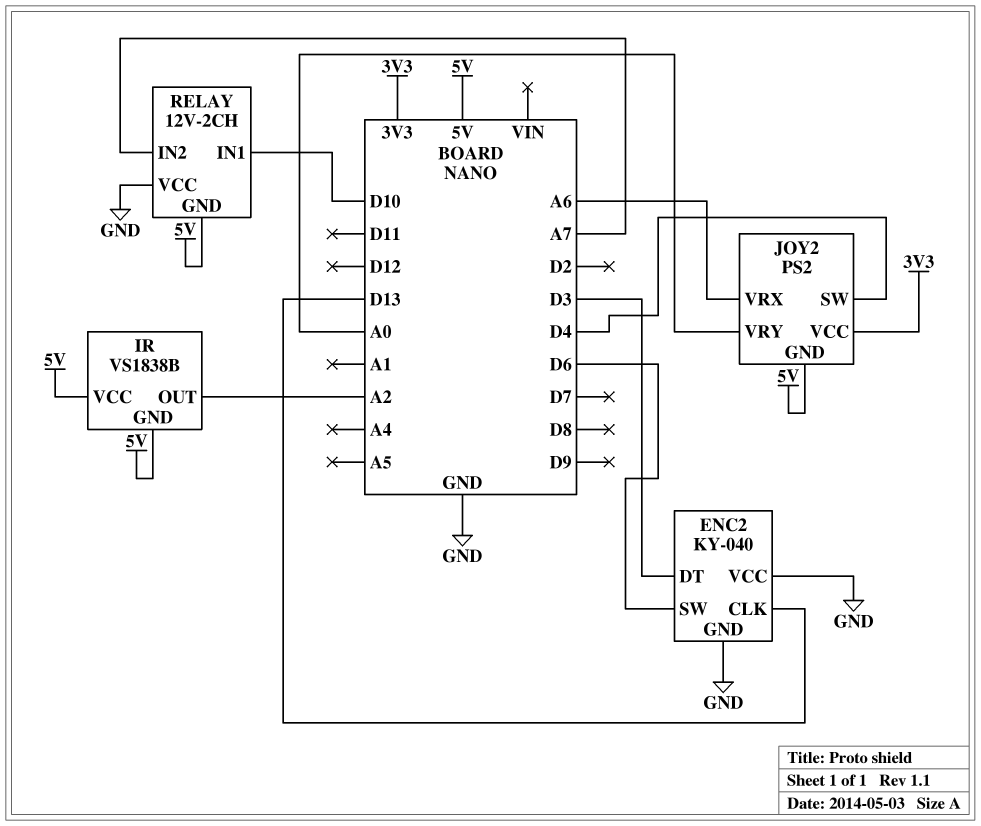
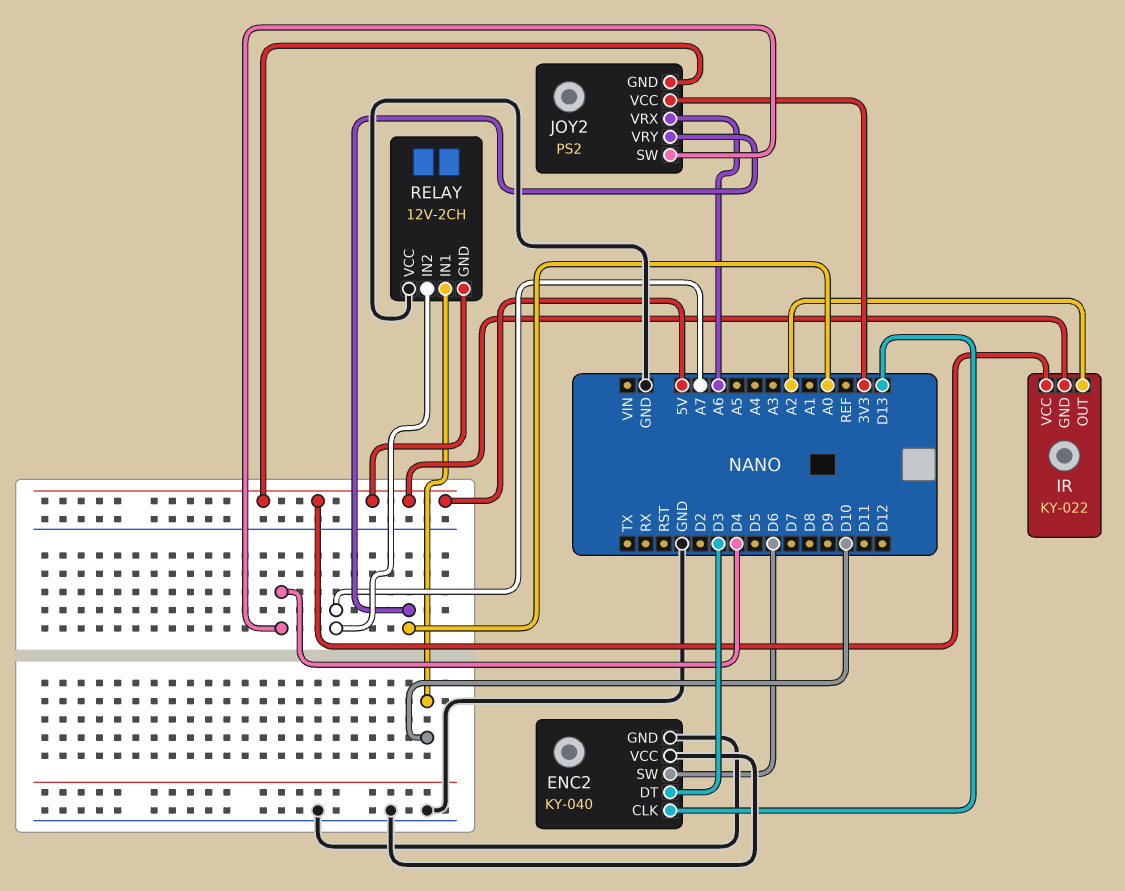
IR: VS1838B -> KY-022

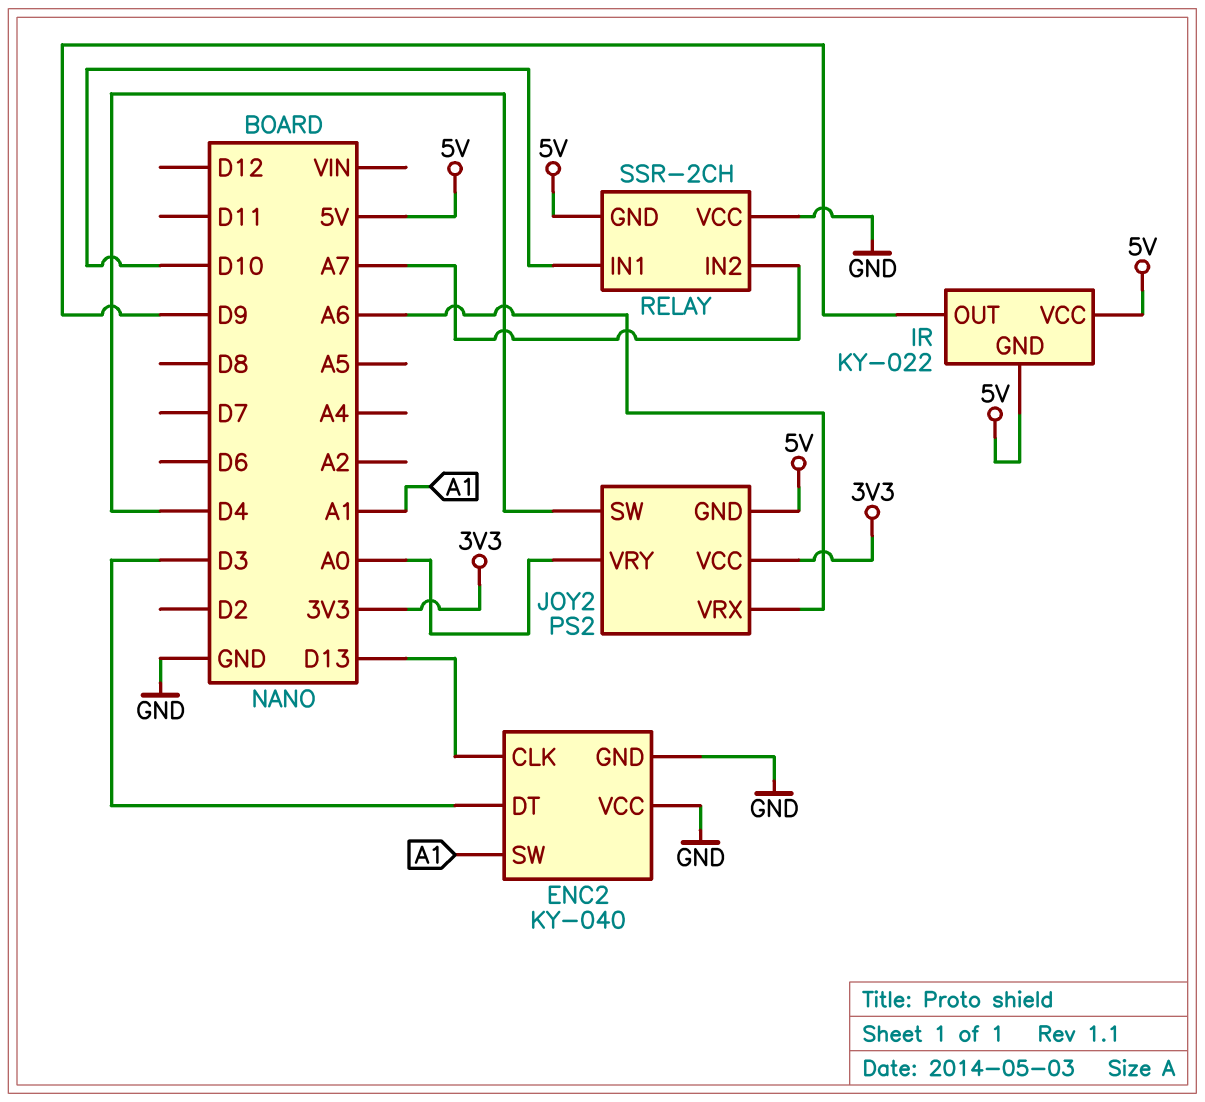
ENC2 pin SW: D6 -> A1
IR pin OUT: A2 -> D9
RELAY: 12V-2CH -> SSR-2CH

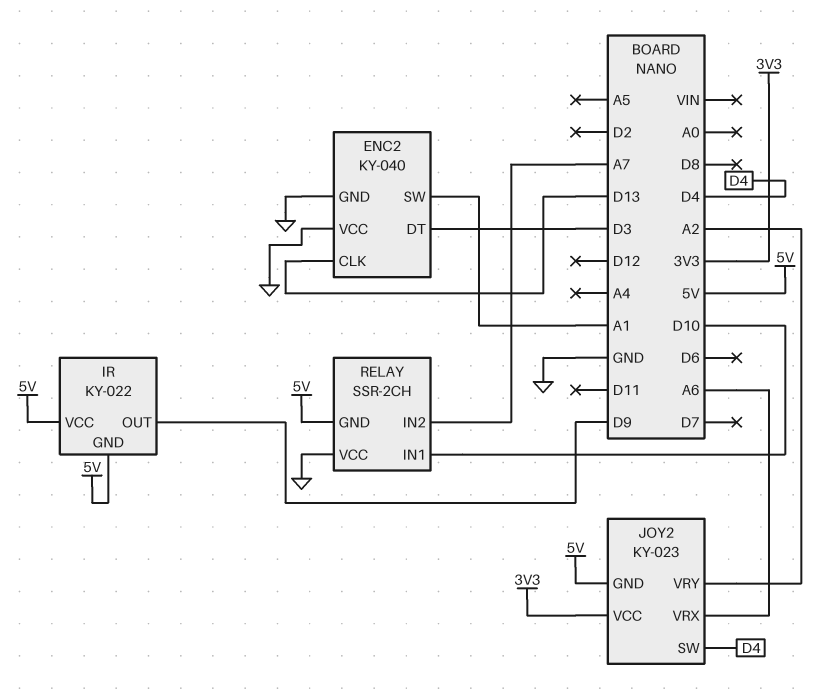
JOY2: PS2 -> KY-023
JOY2 pin VRY: A0 -> A2

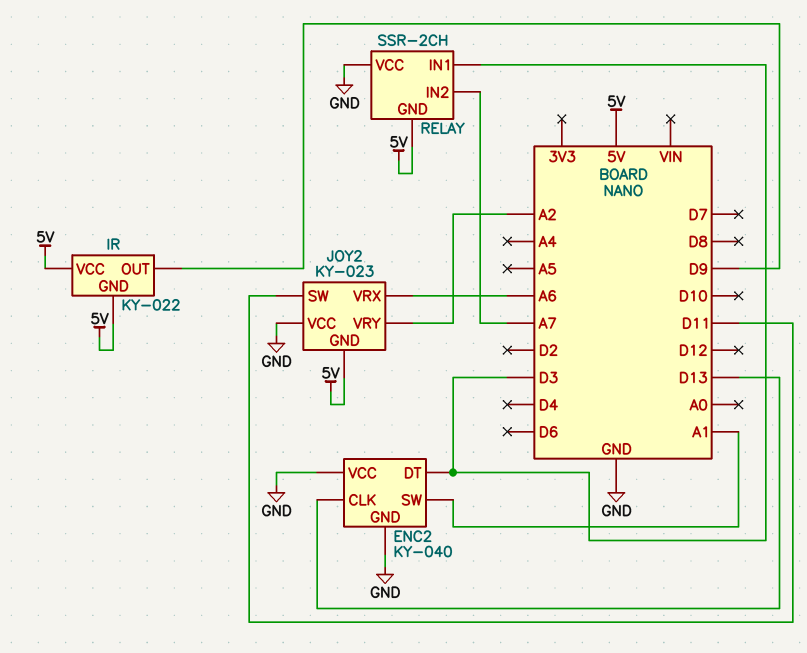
JOY2 pin SW: D4 -> D11
JOY2 pin VCC: 3V3 -> GND
RELAY pin IN1: D10 -> D3

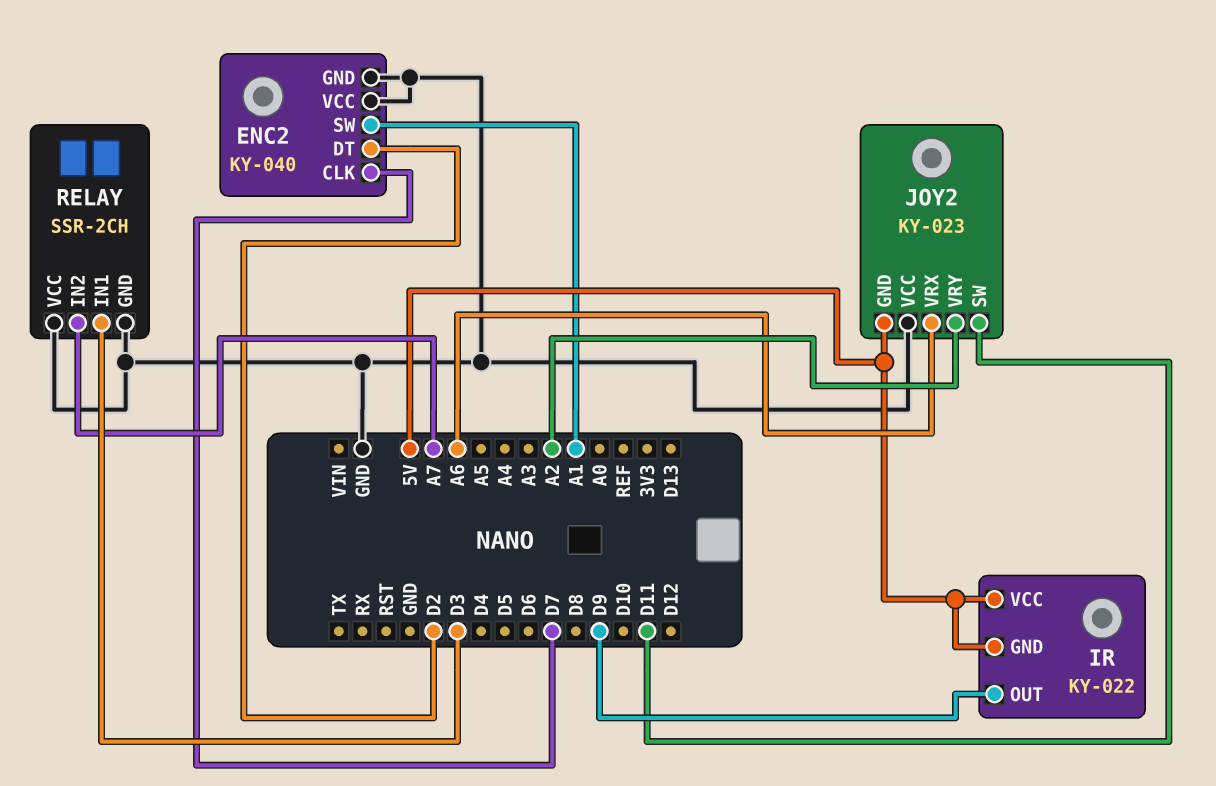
ENC2 pin CLK: D13 -> D7
ENC2 pin DT: D3 -> D2
RELAY pin GND: 5V -> GND

